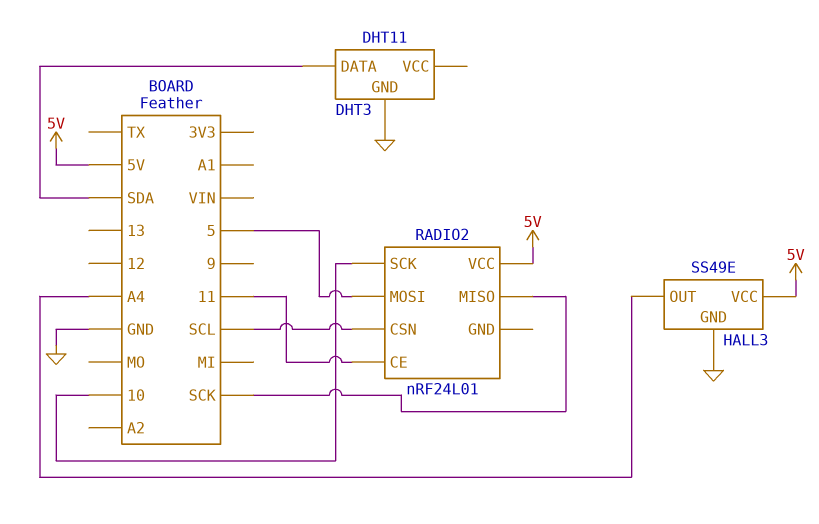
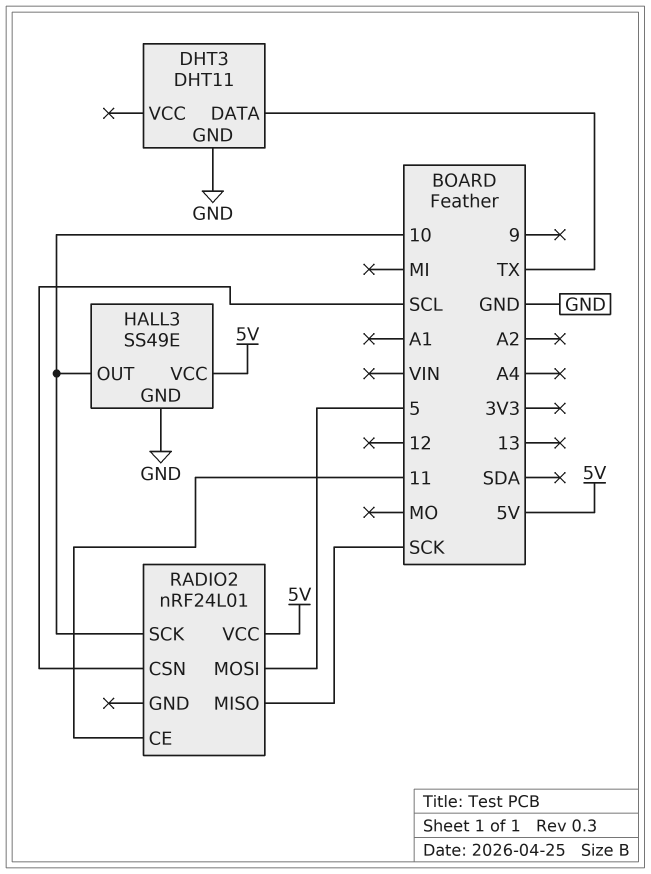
DHT3 pin DATA: SDA -> TX
HALL3 pin OUT: A4 -> 10

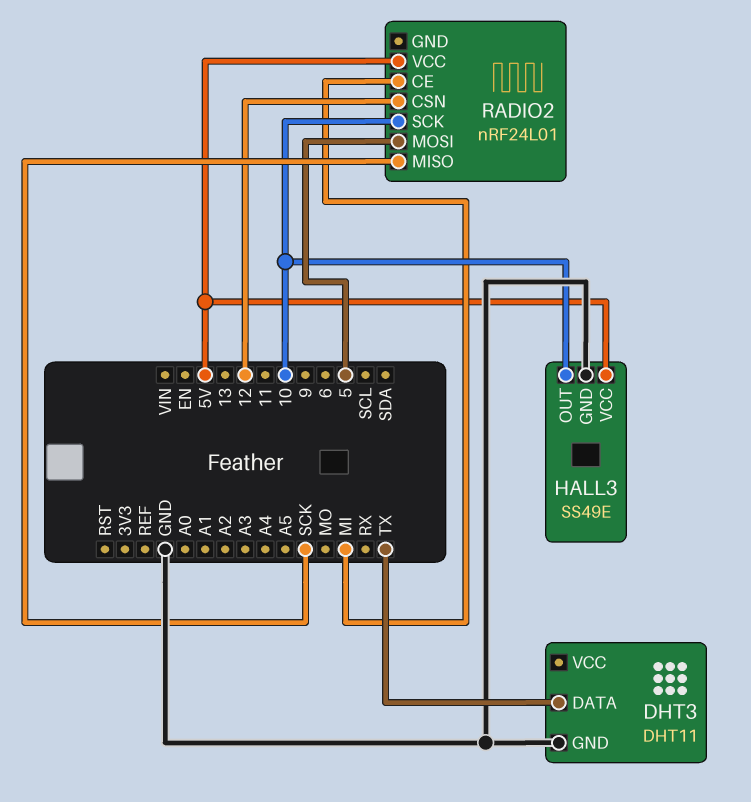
RADIO2 pin CE: 11 -> MI
RADIO2 pin CSN: SCL -> 12

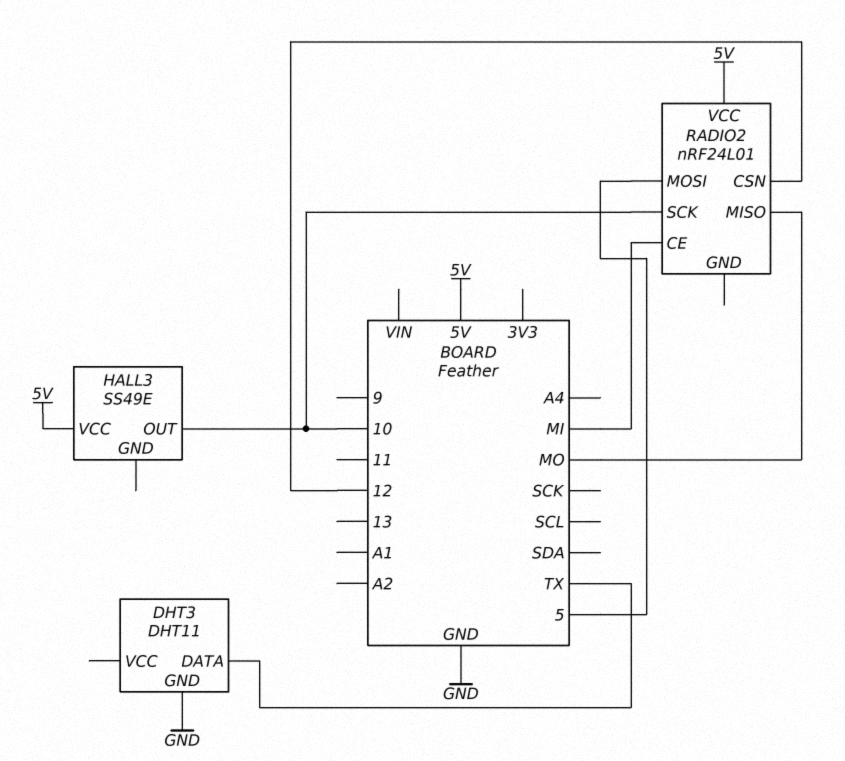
HALL3 pin GND: GND -> none
RADIO2 pin MISO: SCK -> MO

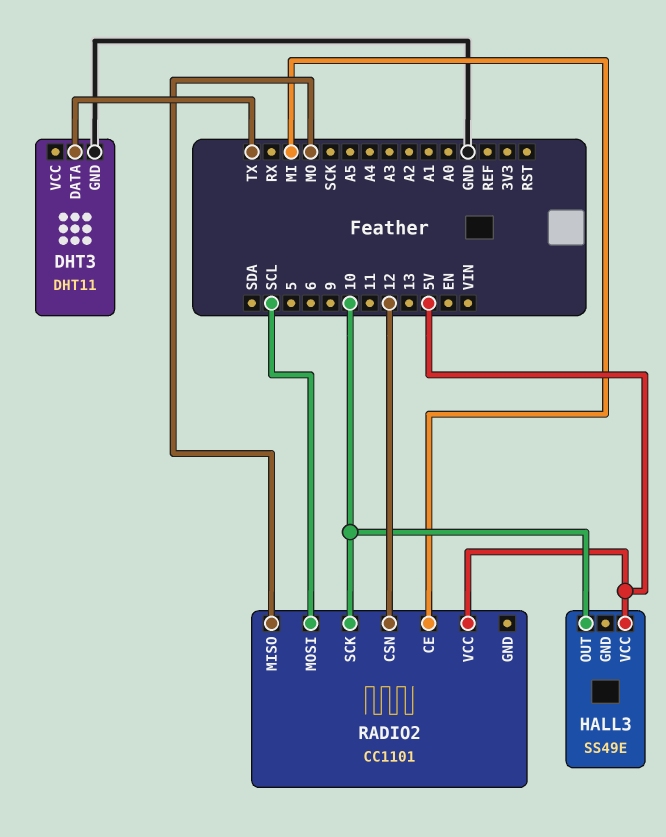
RADIO2: nRF24L01 -> CC1101
RADIO2 pin MOSI: 5 -> SCL

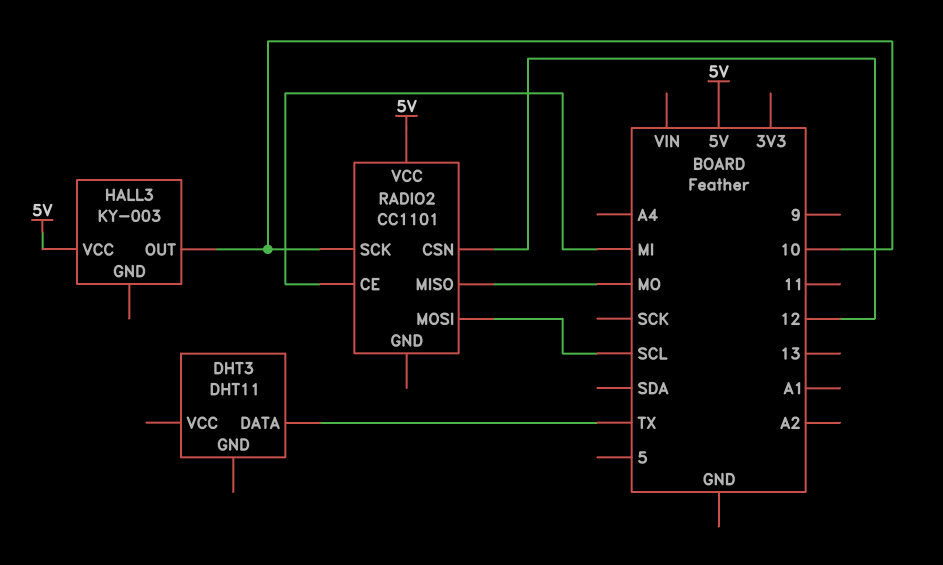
DHT3 pin GND: GND -> none
HALL3: SS49E -> KY-003

